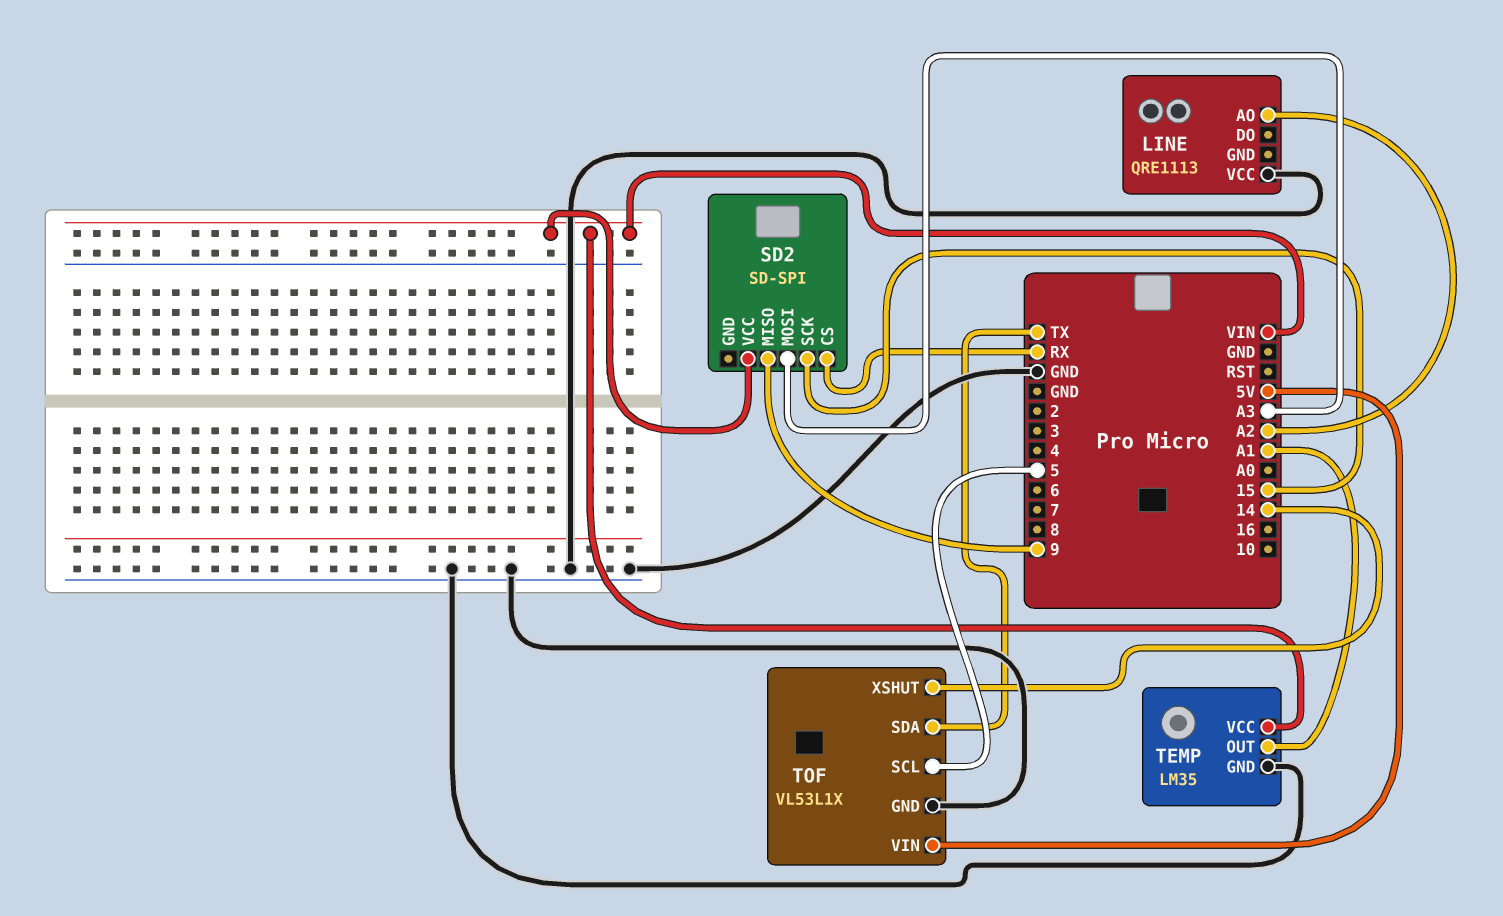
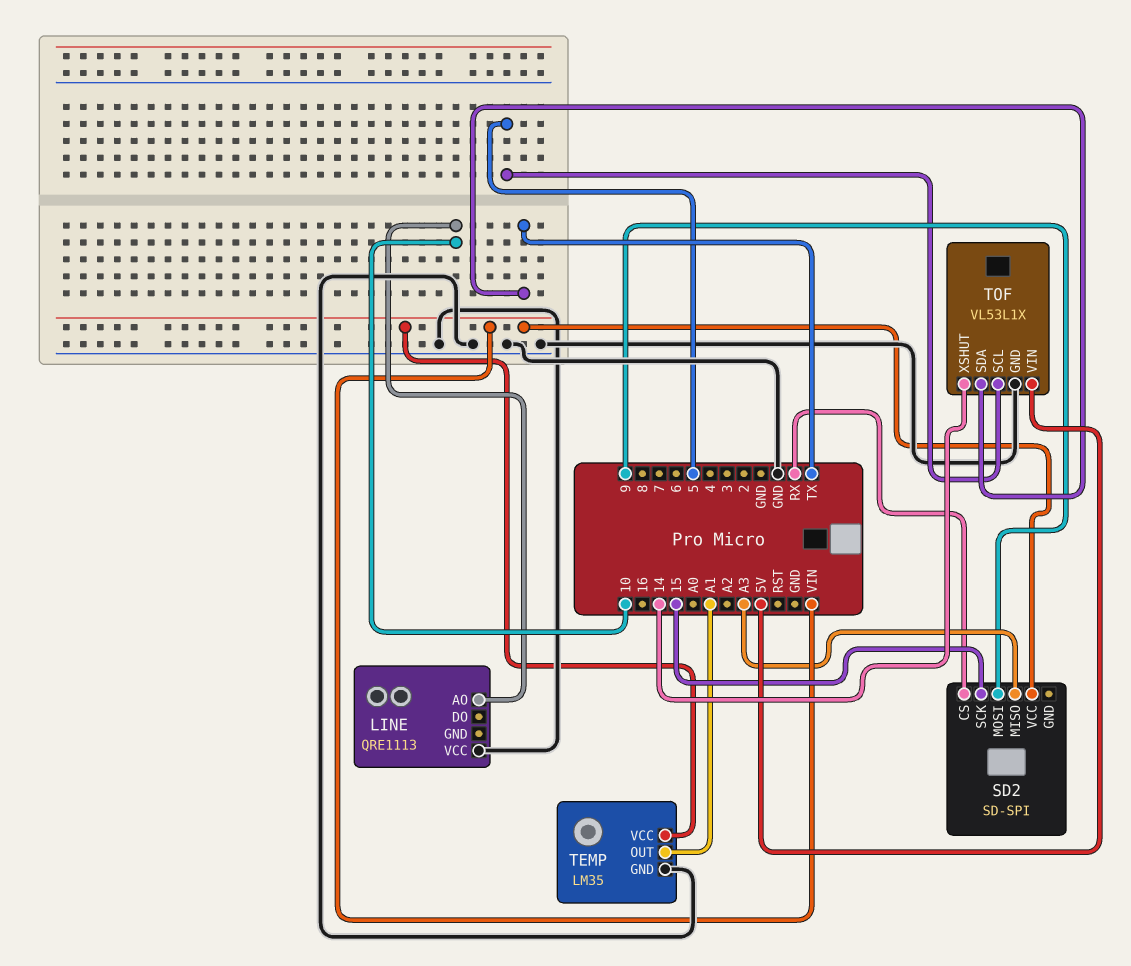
LINE pin AO: A2 -> 10
SD2 pin MISO: 9 -> A3
SD2 pin MOSI: A3 -> 9

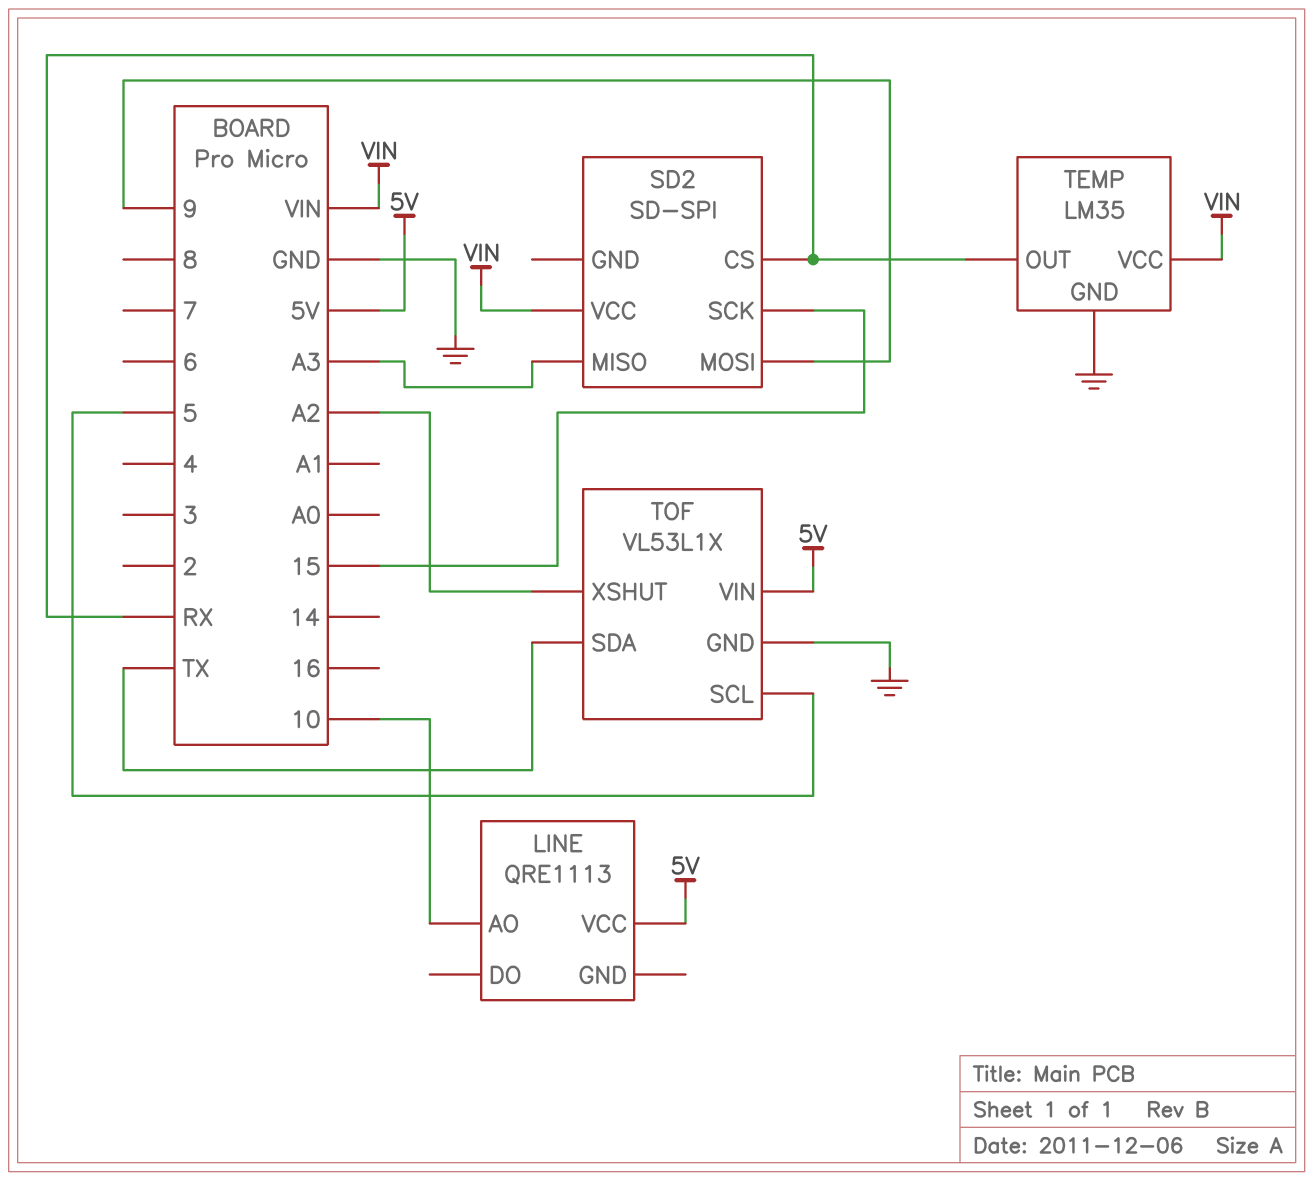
LINE pin VCC: GND -> 5V
TEMP pin OUT: A1 -> RX
TOF pin XSHUT: 14 -> A2

